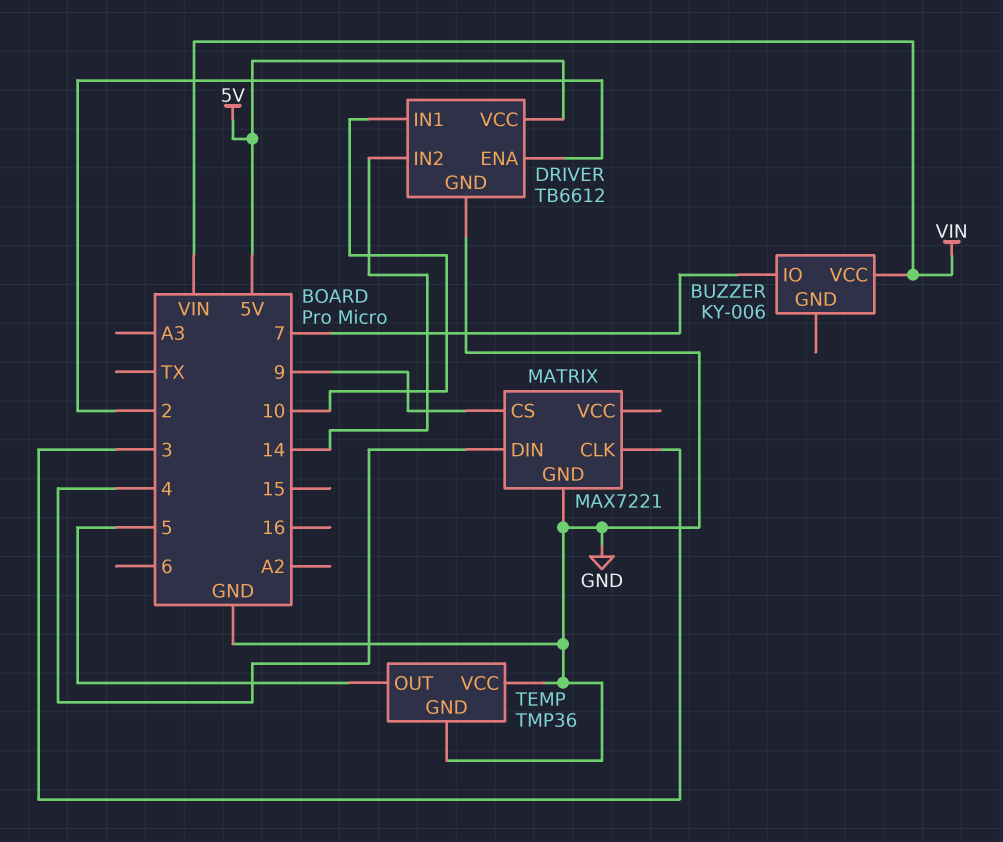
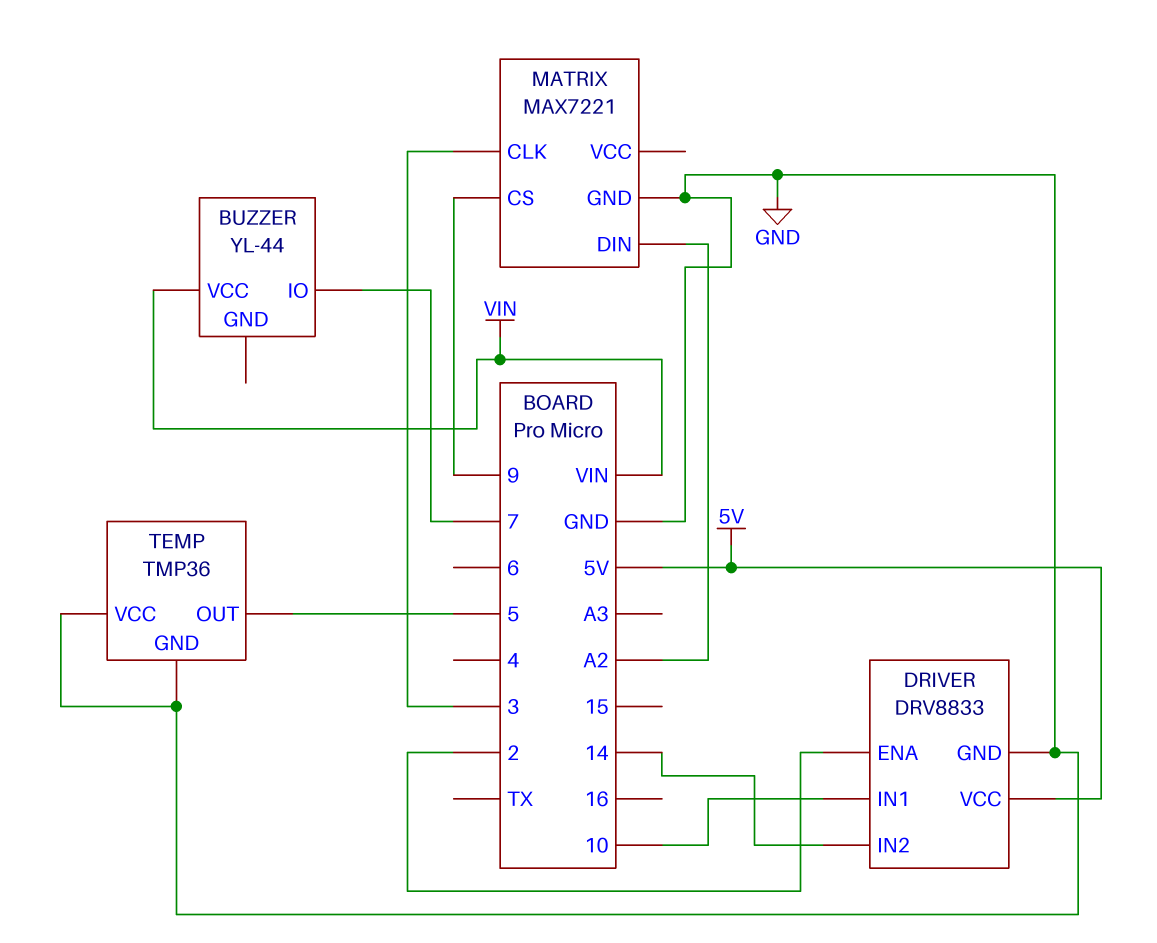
BUZZER: KY-006 -> YL-44
DRIVER: TB6612 -> DRV8833
MATRIX pin DIN: 4 -> A2

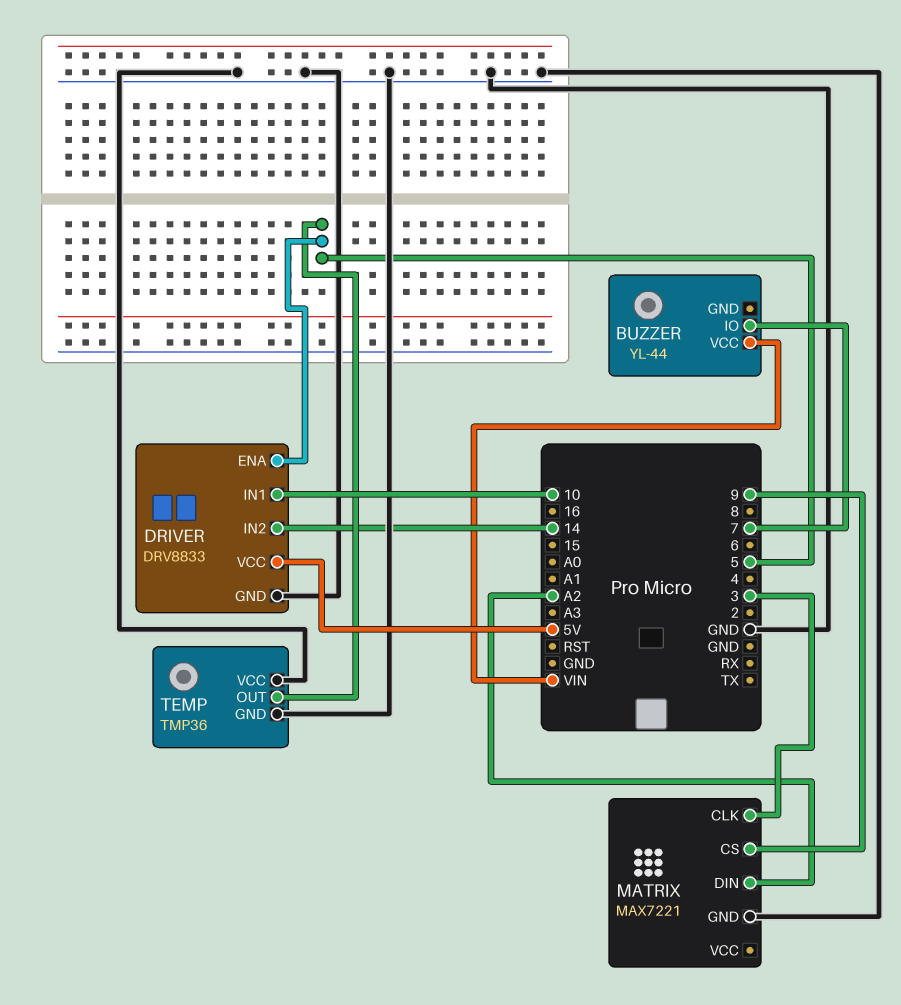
DRIVER pin ENA: 2 -> 5

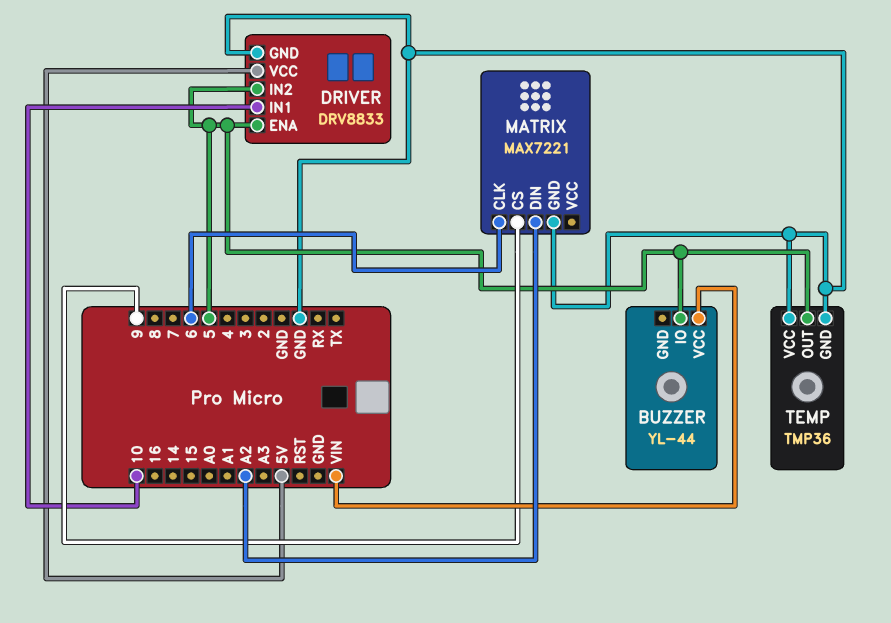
BUZZER pin IO: 7 -> 5
DRIVER pin IN2: 14 -> 5
MATRIX pin CLK: 3 -> 6

